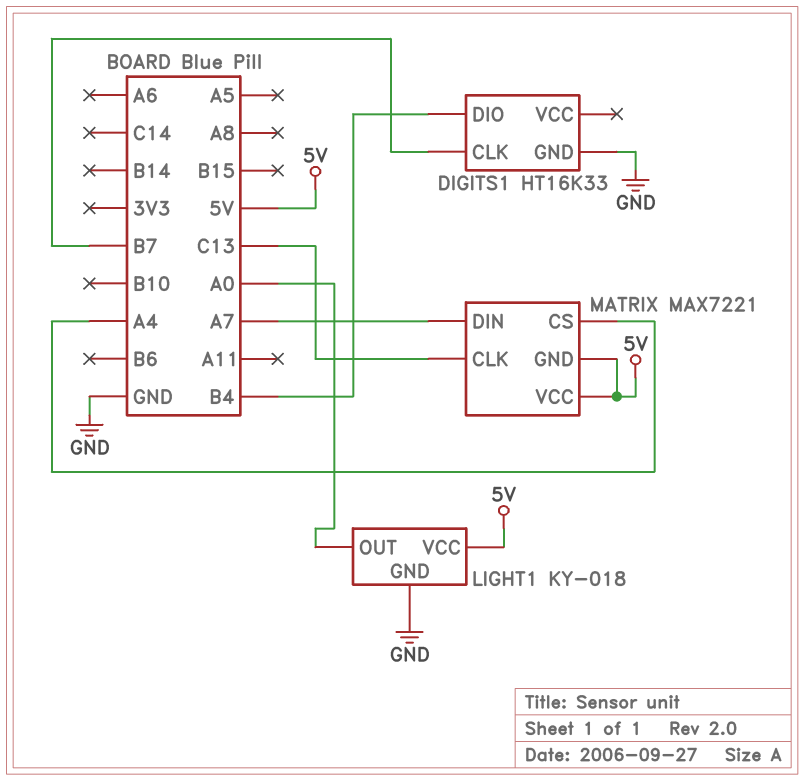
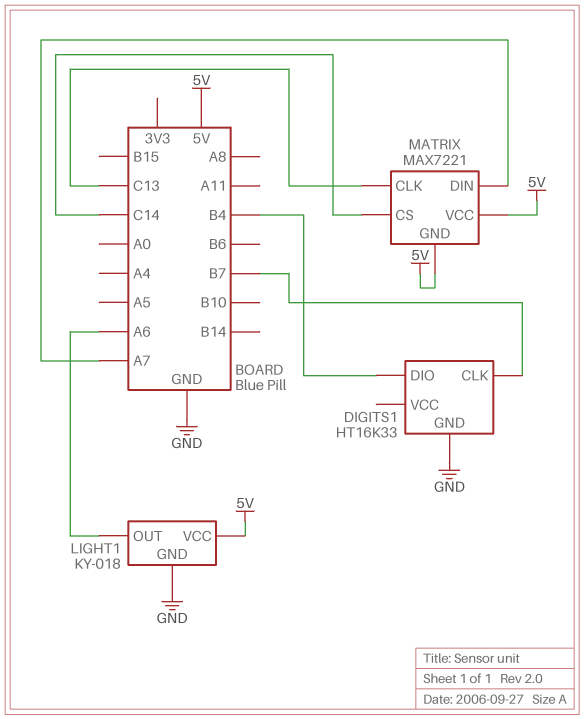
LIGHT1 pin OUT: A0 -> A6
MATRIX pin CS: A4 -> C14

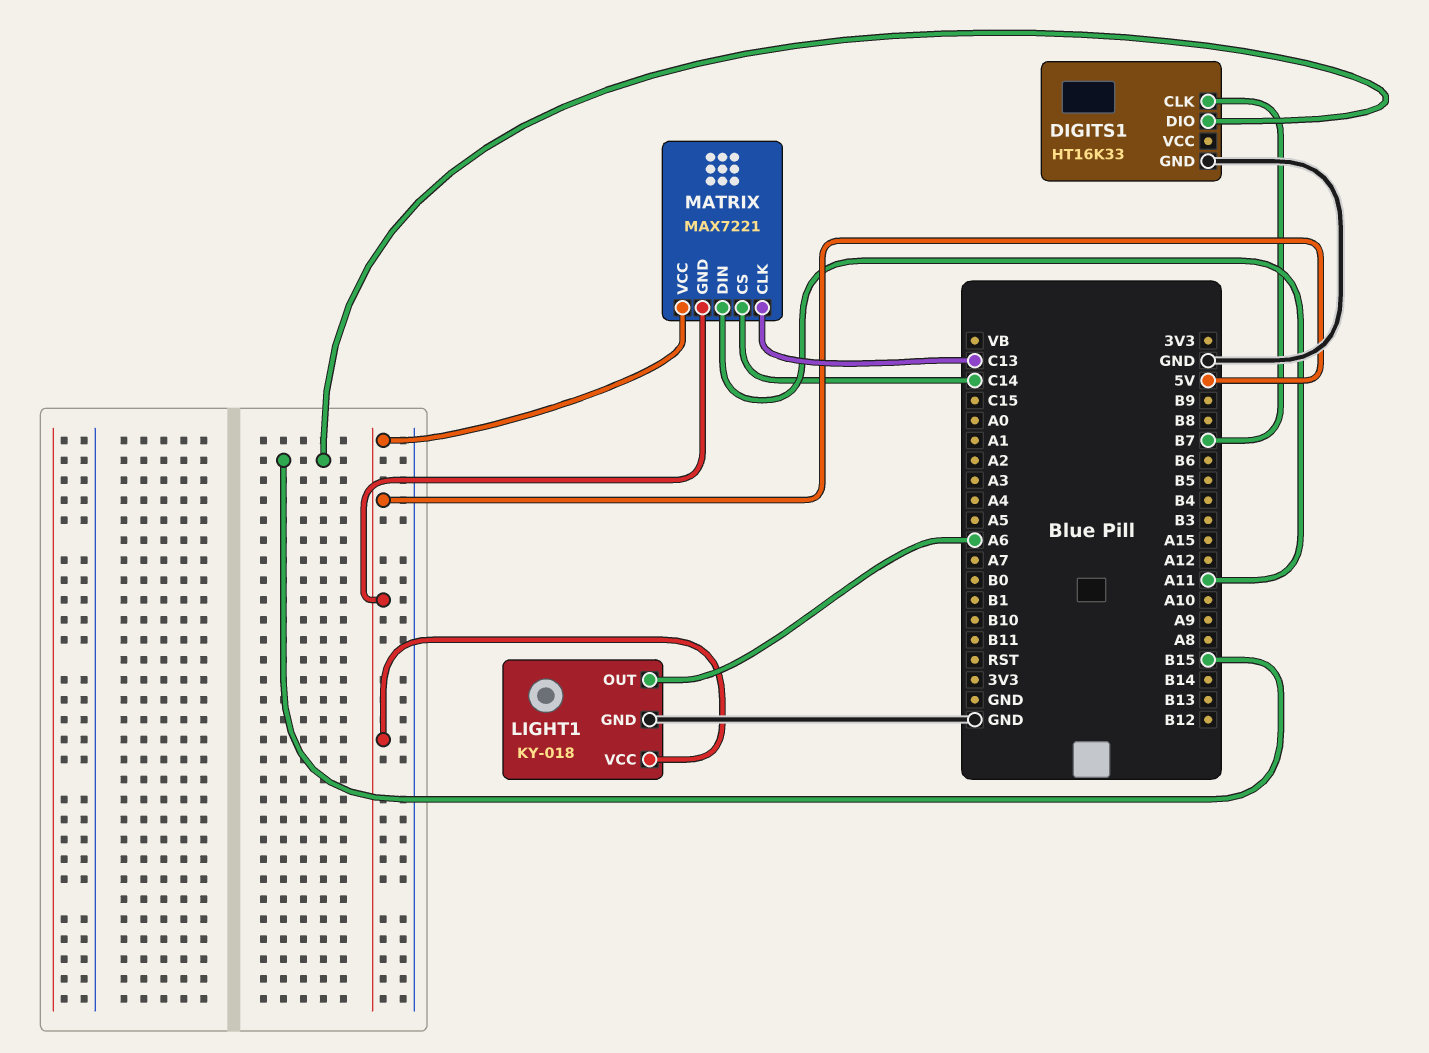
DIGITS1 pin DIO: B4 -> B15
MATRIX pin DIN: A7 -> A11

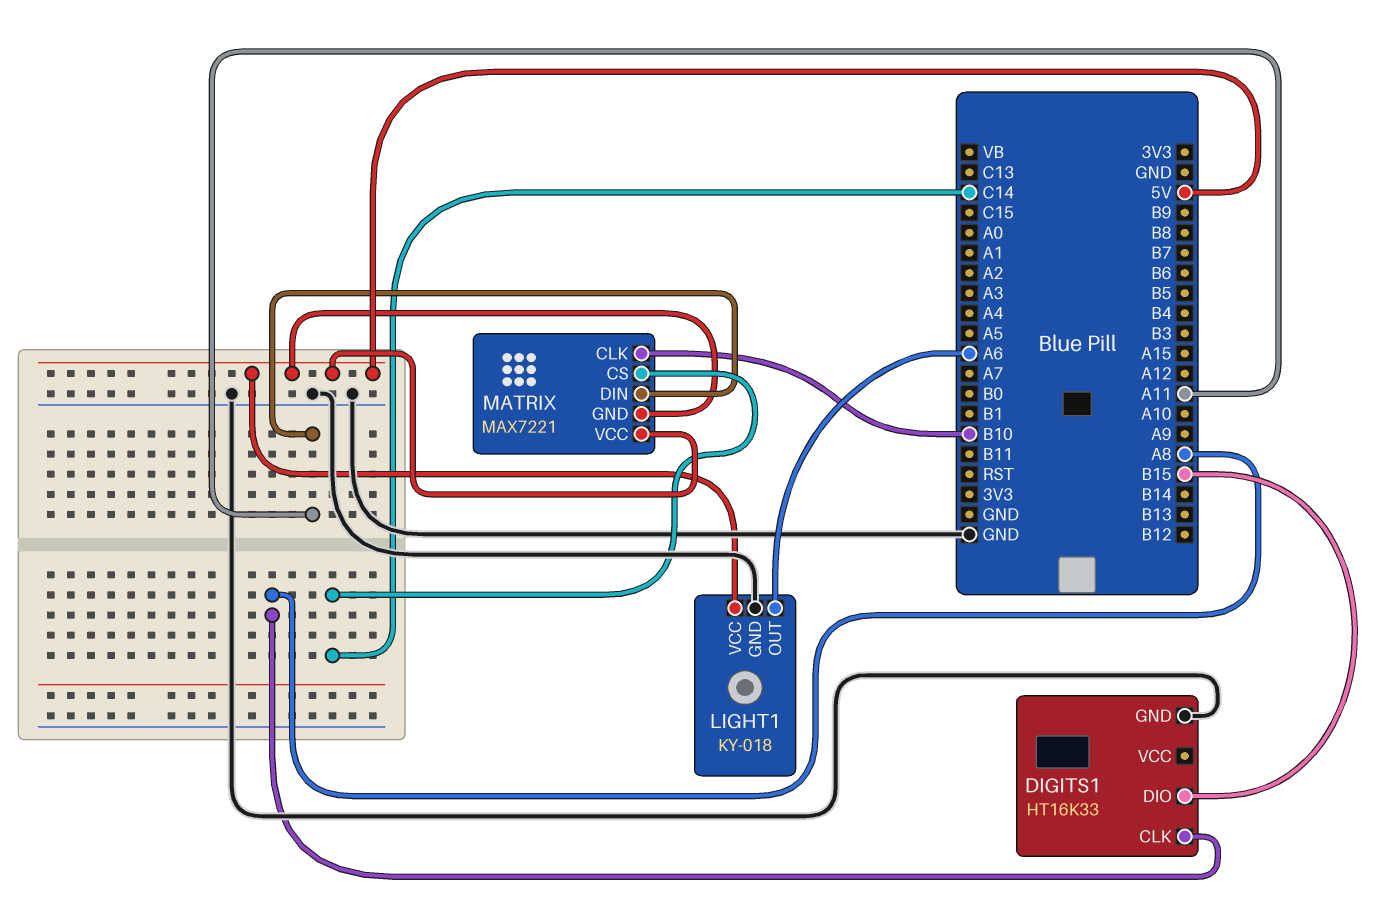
DIGITS1 pin CLK: B7 -> A8
MATRIX pin CLK: C13 -> B10

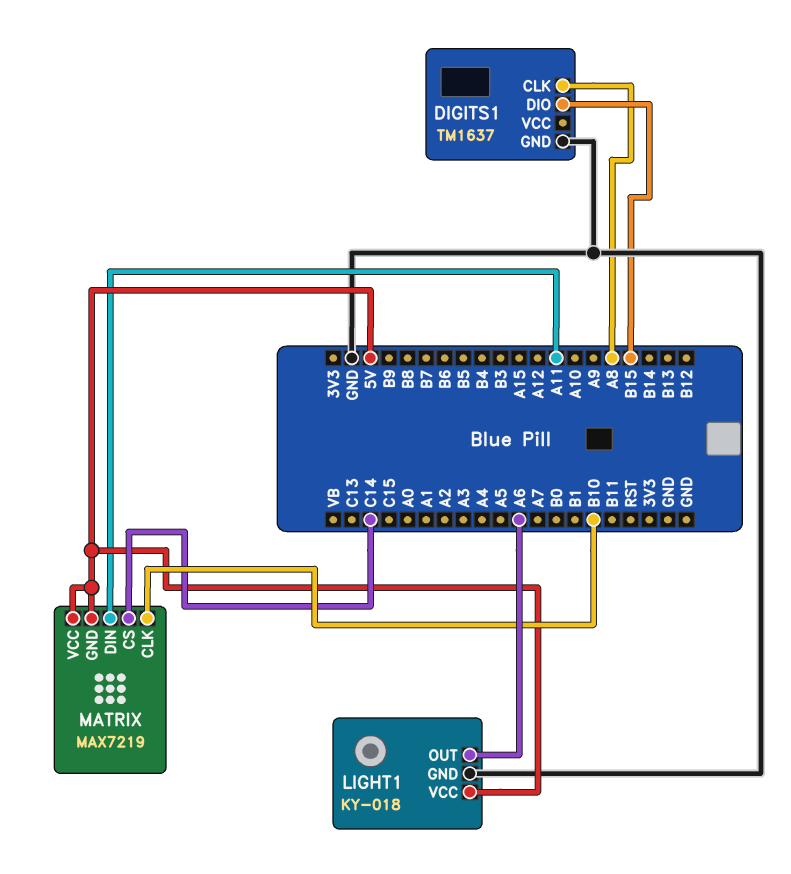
DIGITS1: HT16K33 -> TM1637
MATRIX: MAX7221 -> MAX7219

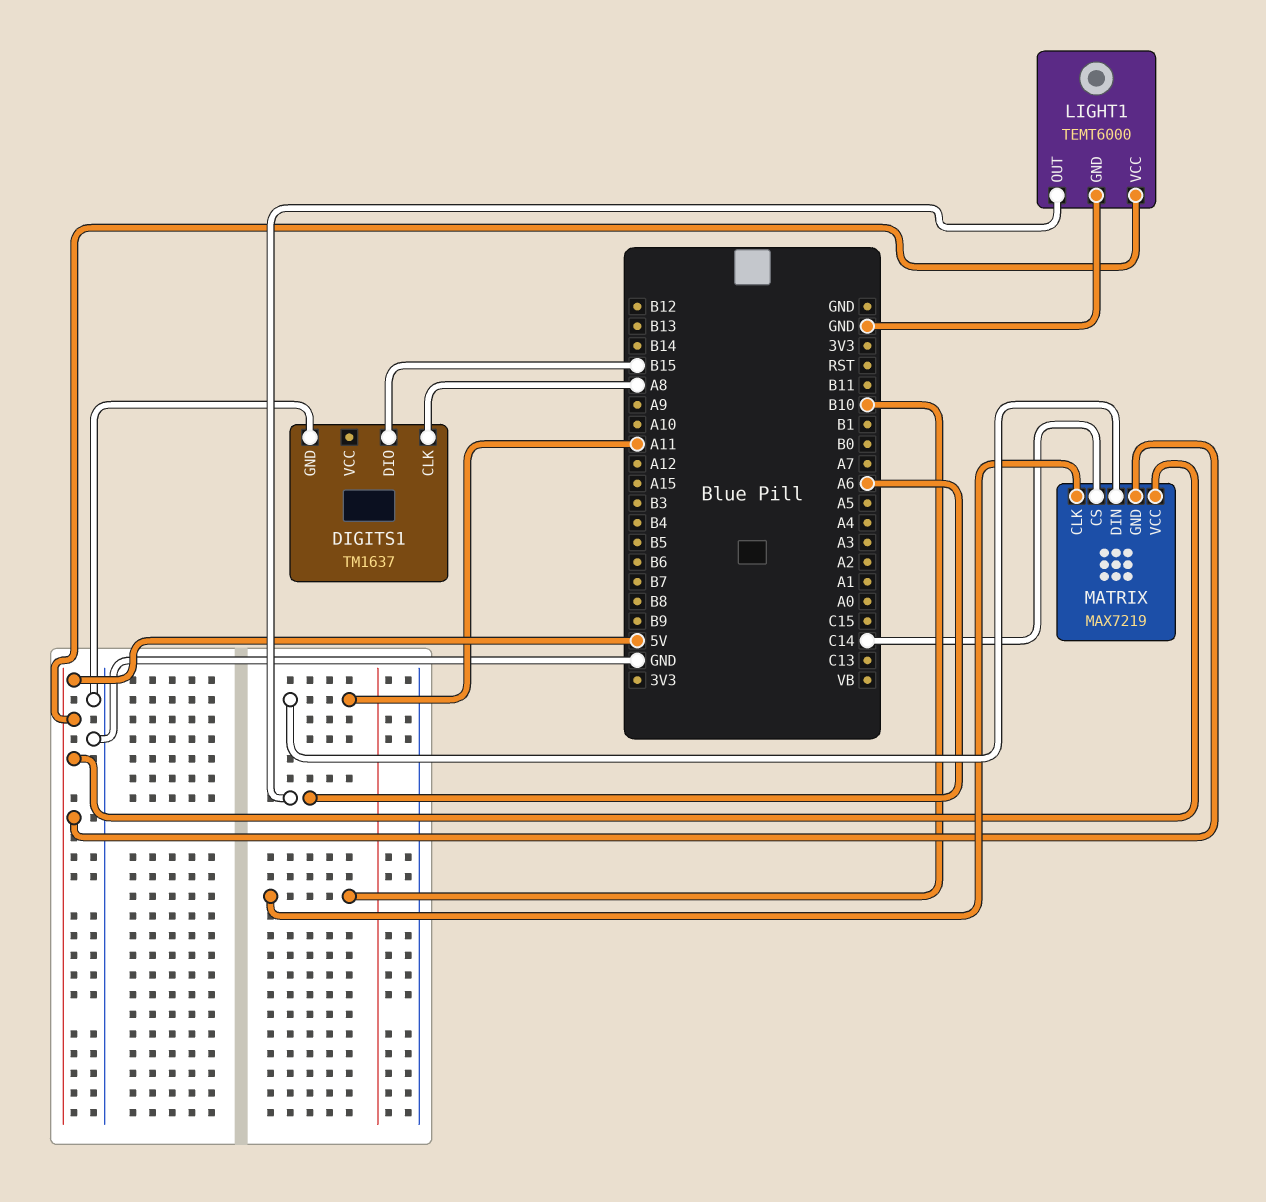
LIGHT1: KY-018 -> TEMT6000

